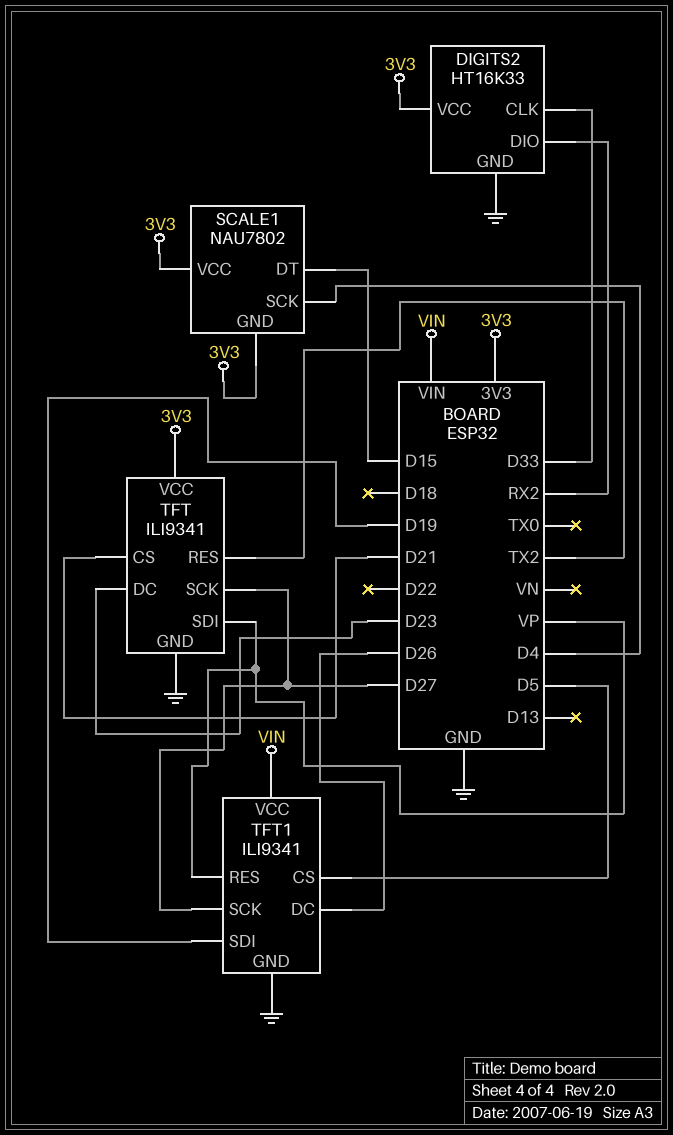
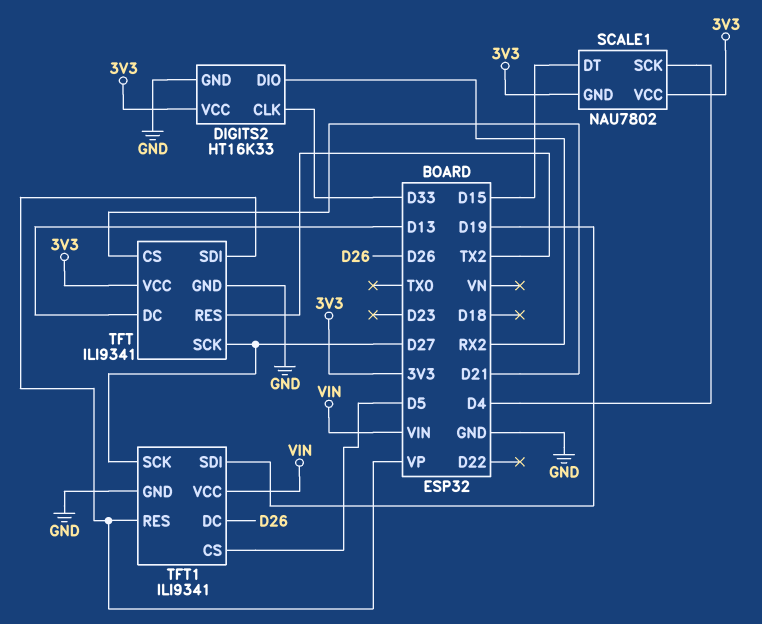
TFT pin DC: D23 -> D13

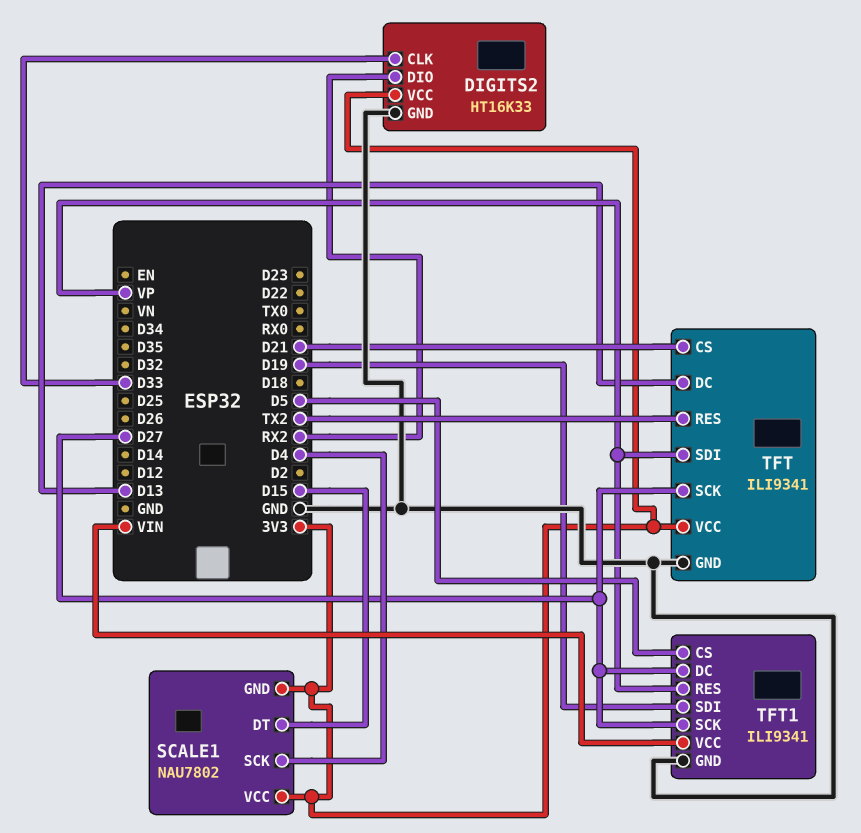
TFT1 pin DC: D26 -> D27

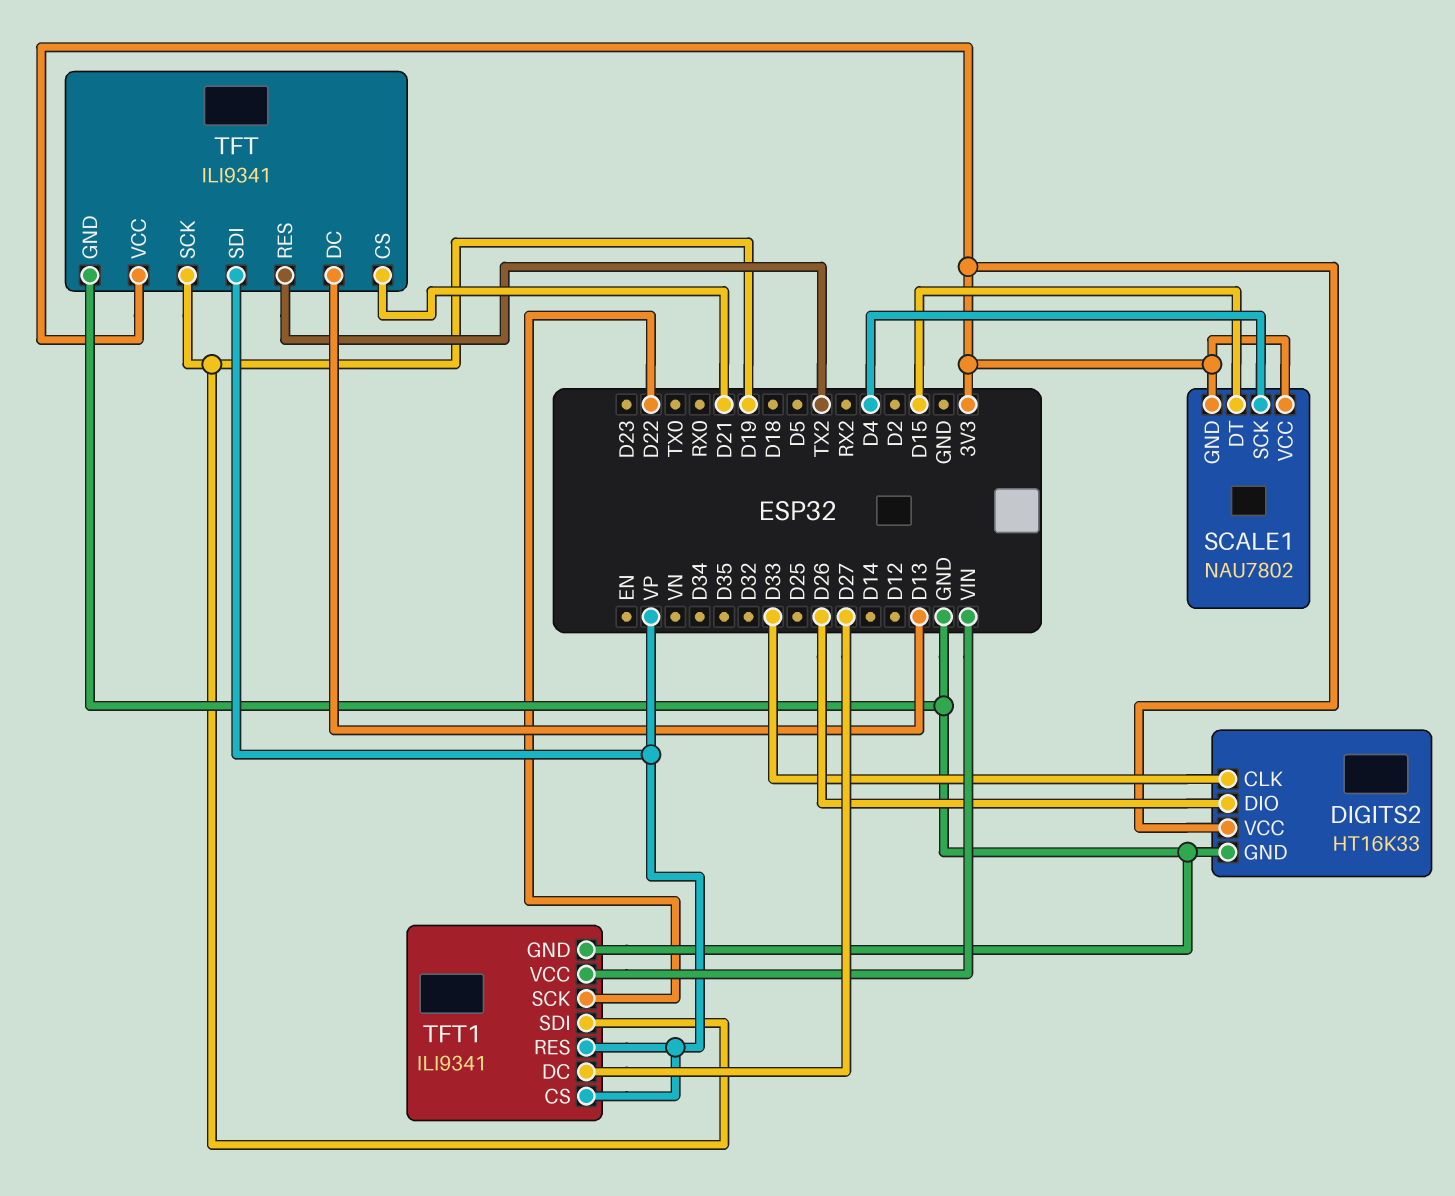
DIGITS2 pin DIO: RX2 -> D26
TFT pin SCK: D27 -> D19
TFT1 pin CS: D5 -> VP
TFT1 pin SCK: D27 -> D22

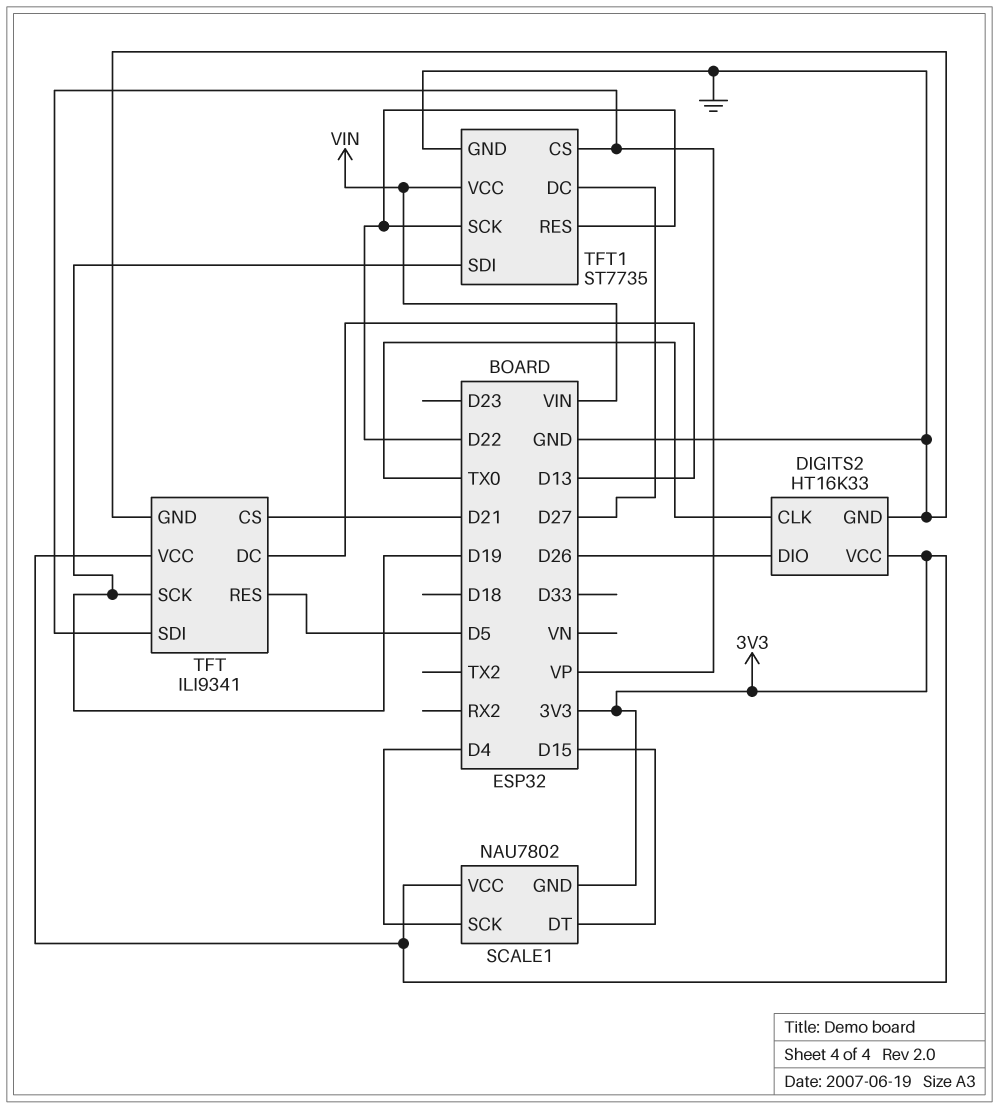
DIGITS2 pin CLK: D33 -> TX0
TFT pin RES: TX2 -> D5
TFT1: ILI9341 -> ST7735
TFT1 pin RES: VP -> D22

